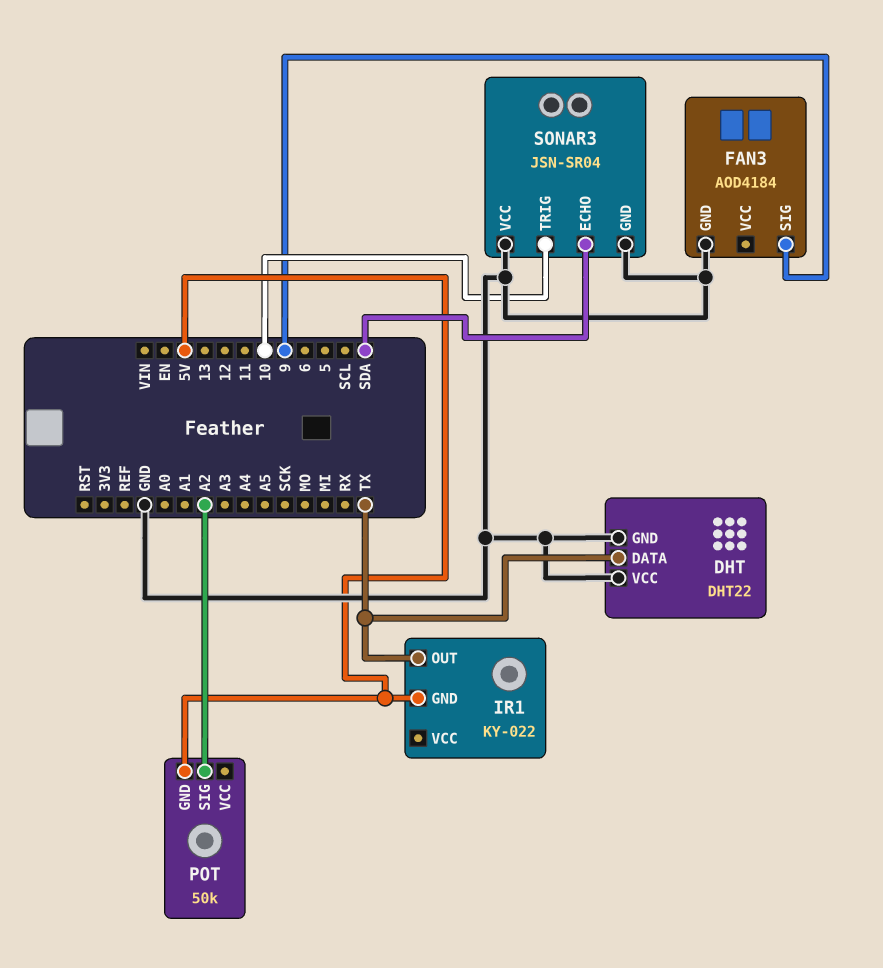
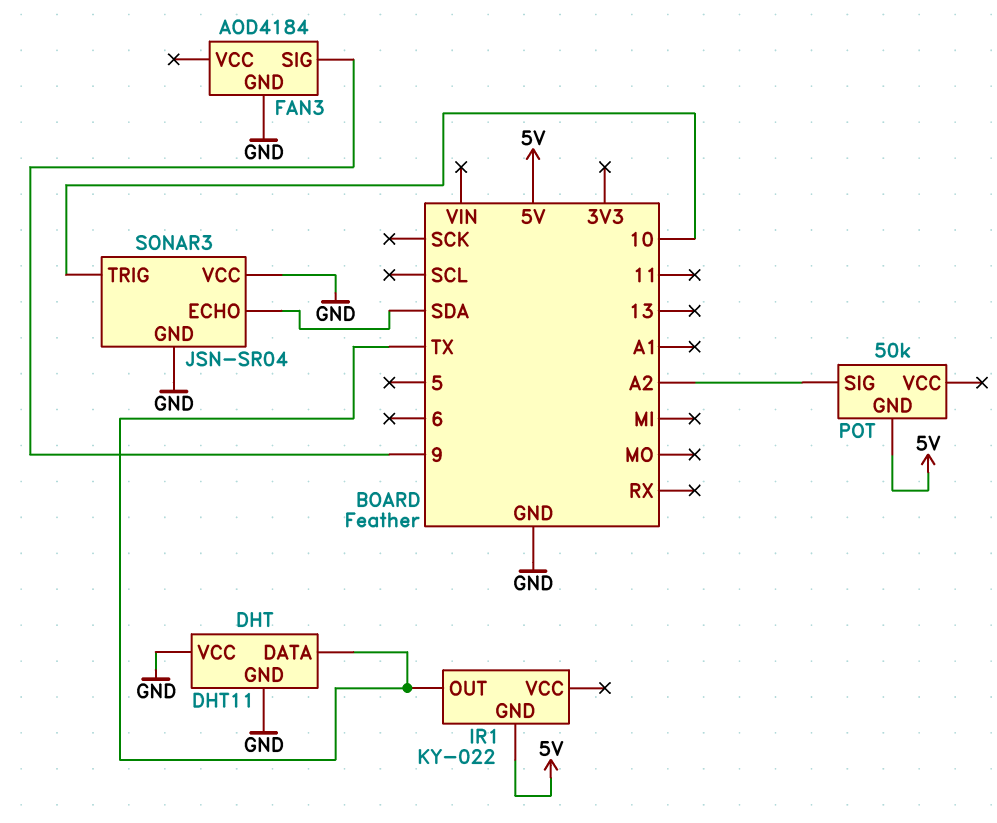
DHT: DHT22 -> DHT11

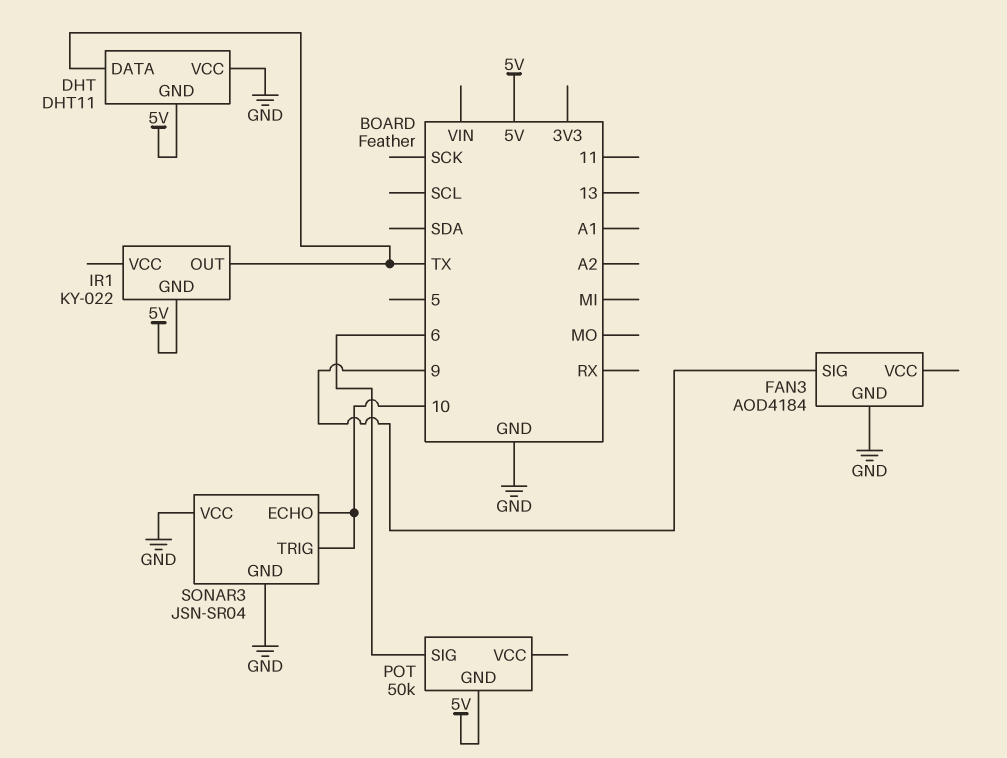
DHT pin GND: GND -> 5V
POT pin SIG: A2 -> 6
SONAR3 pin ECHO: SDA -> 10

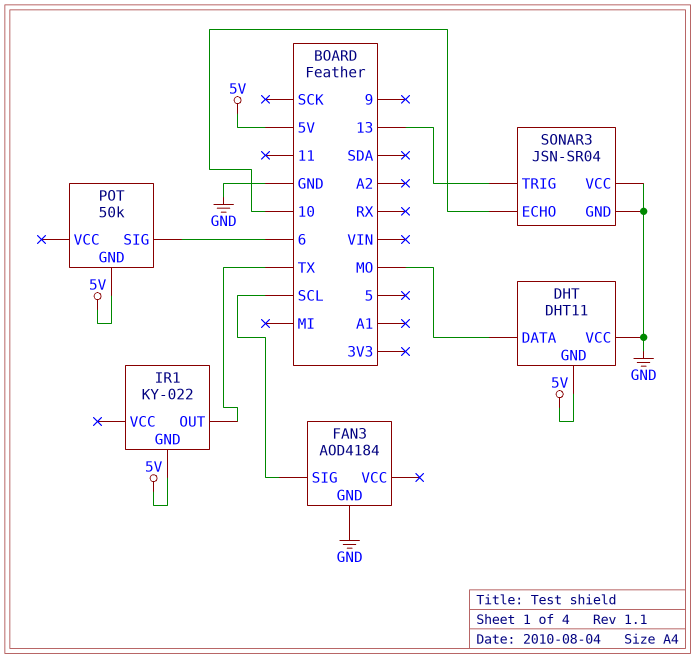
DHT pin DATA: TX -> MO
FAN3 pin SIG: 9 -> SCL
SONAR3 pin TRIG: 10 -> 13

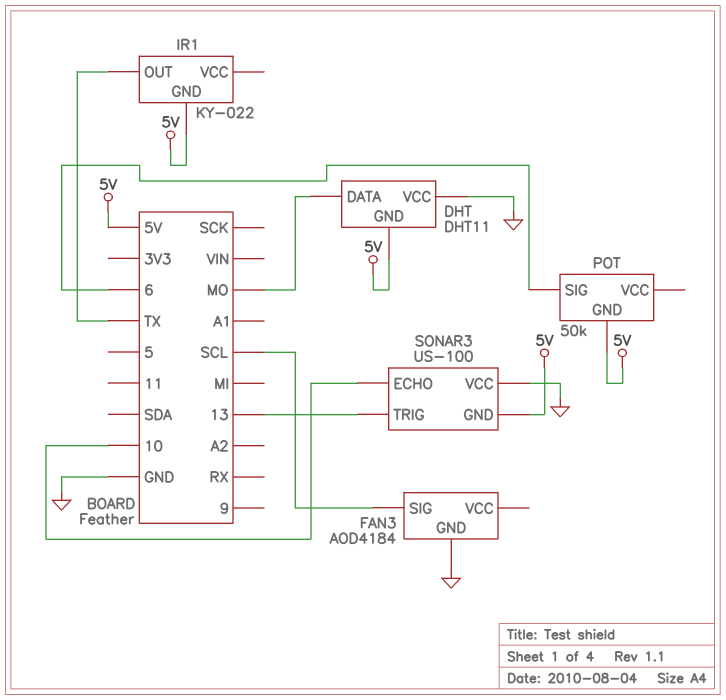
SONAR3: JSN-SR04 -> US-100
SONAR3 pin GND: GND -> 5V

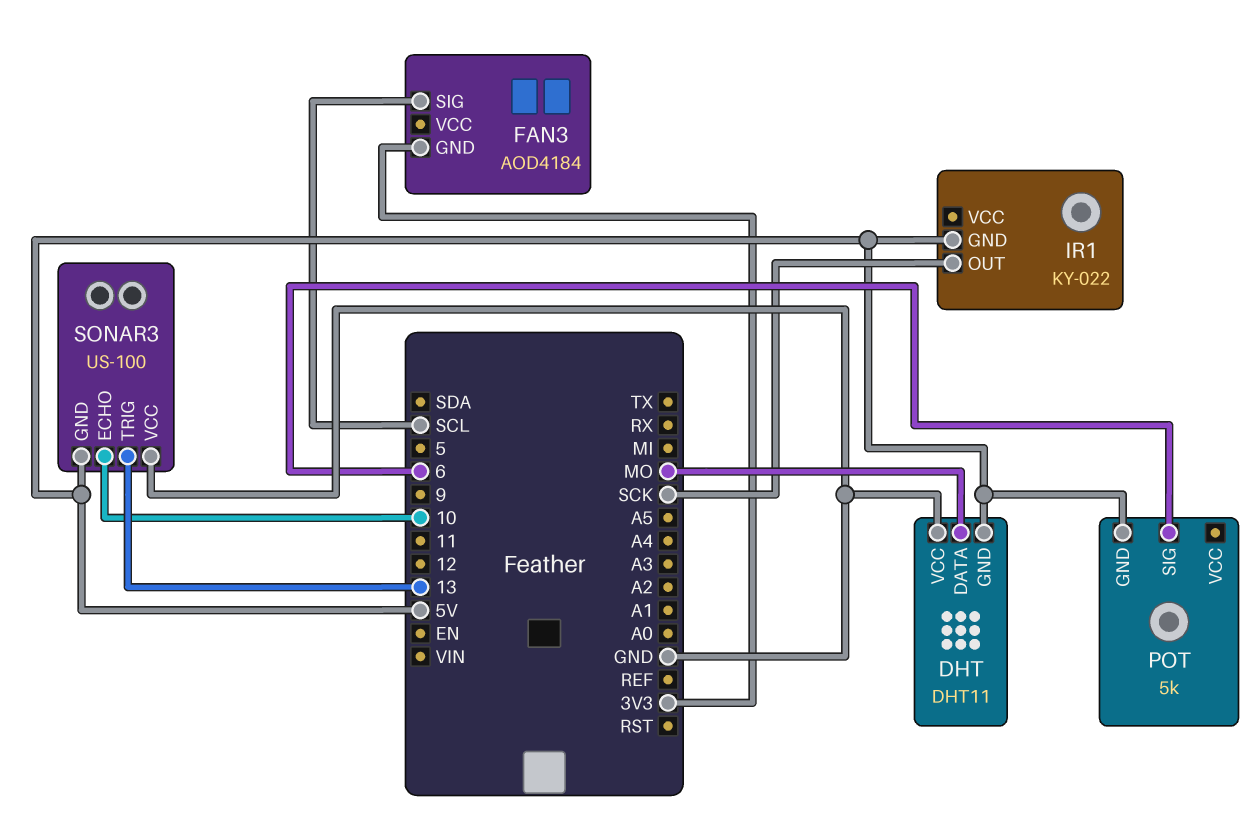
FAN3 pin GND: GND -> 3V3
IR1 pin OUT: TX -> SCK
POT: 50k -> 5k

